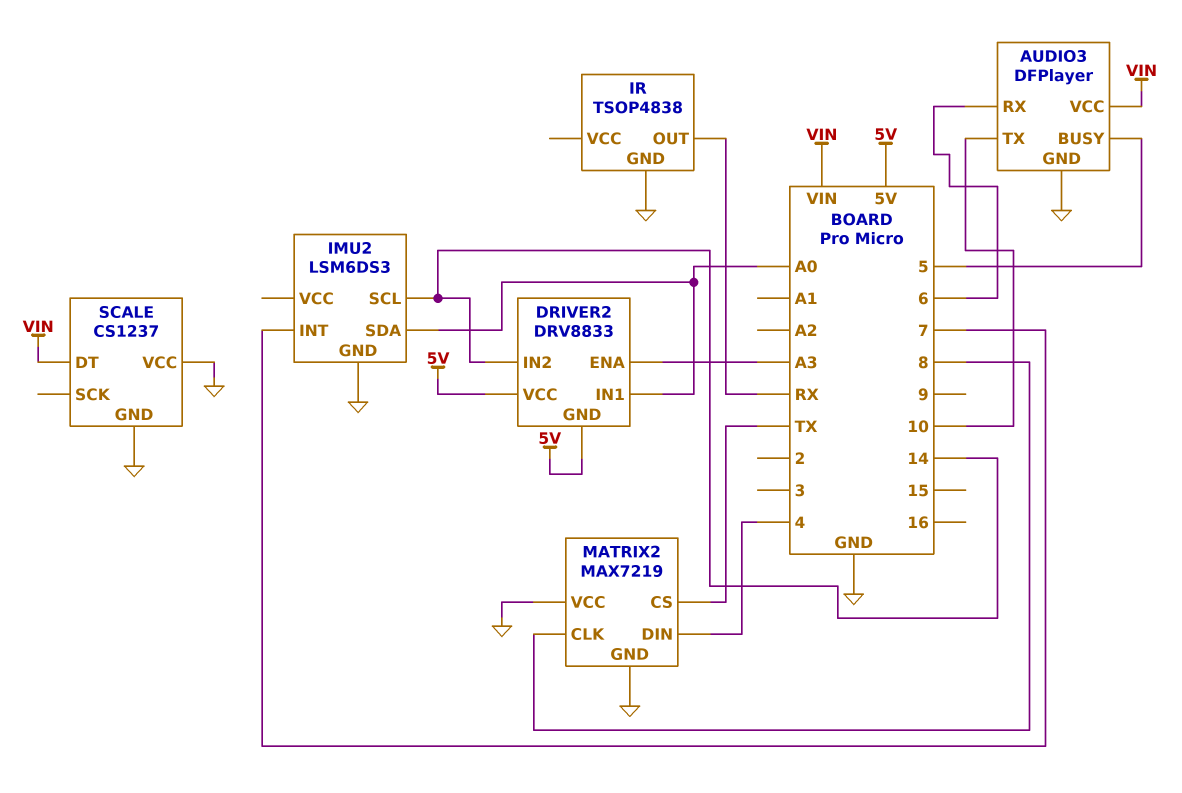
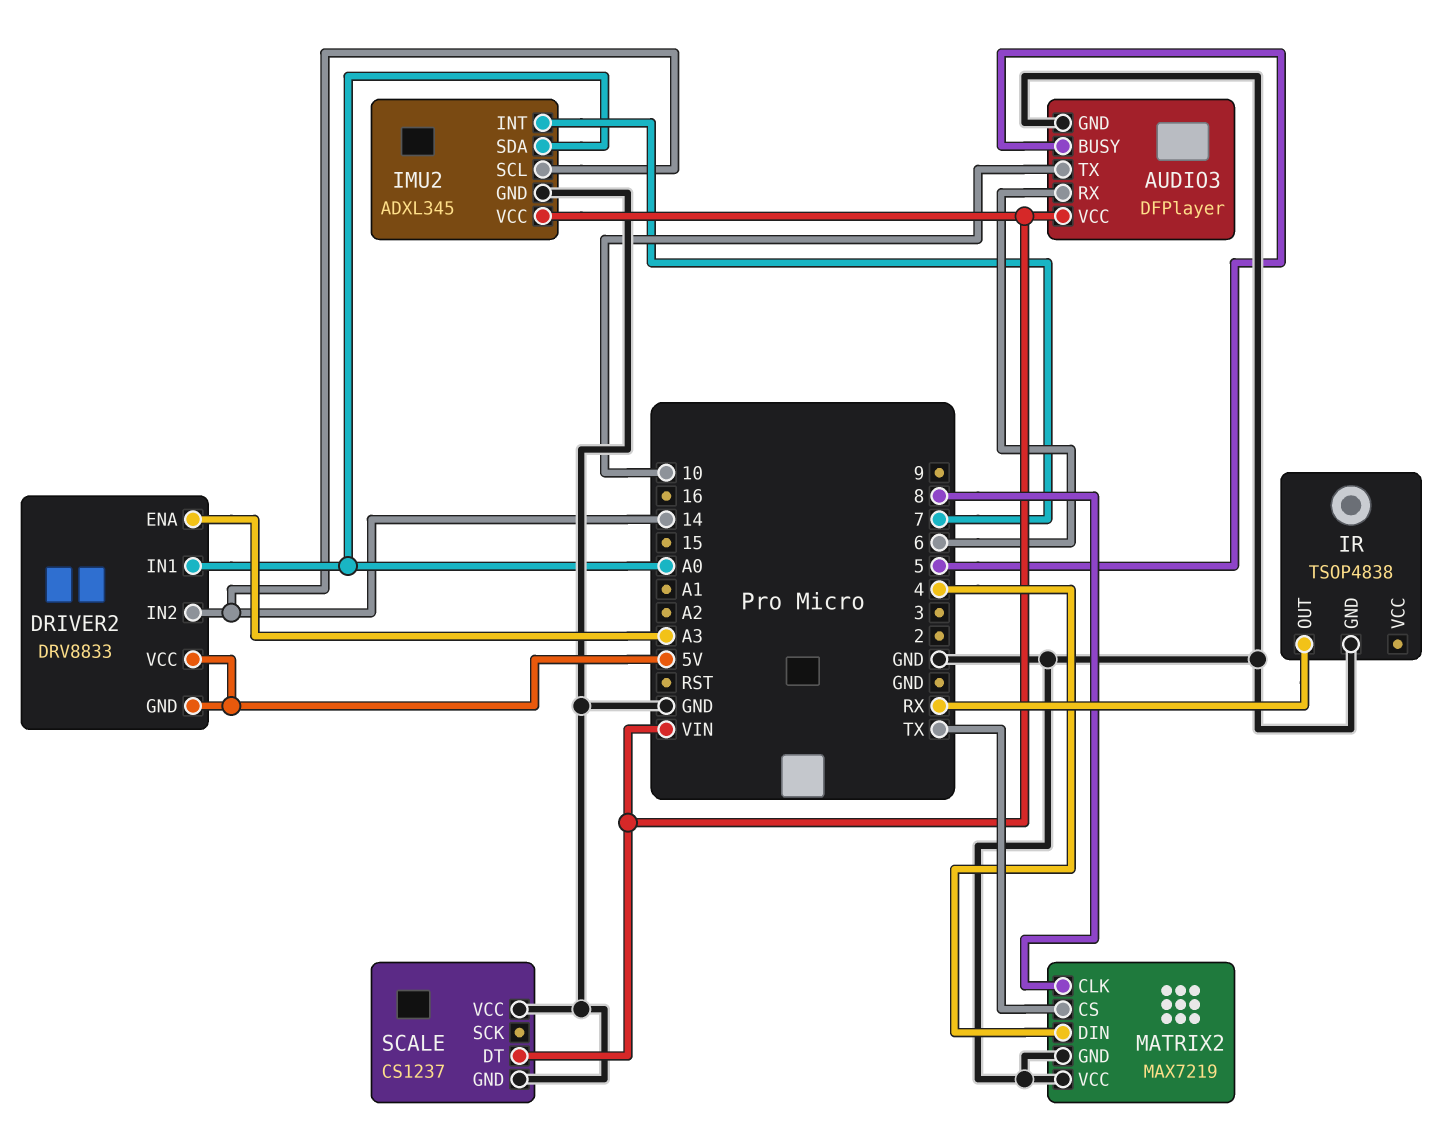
IMU2: LSM6DS3 -> ADXL345
IMU2 pin VCC: none -> VIN

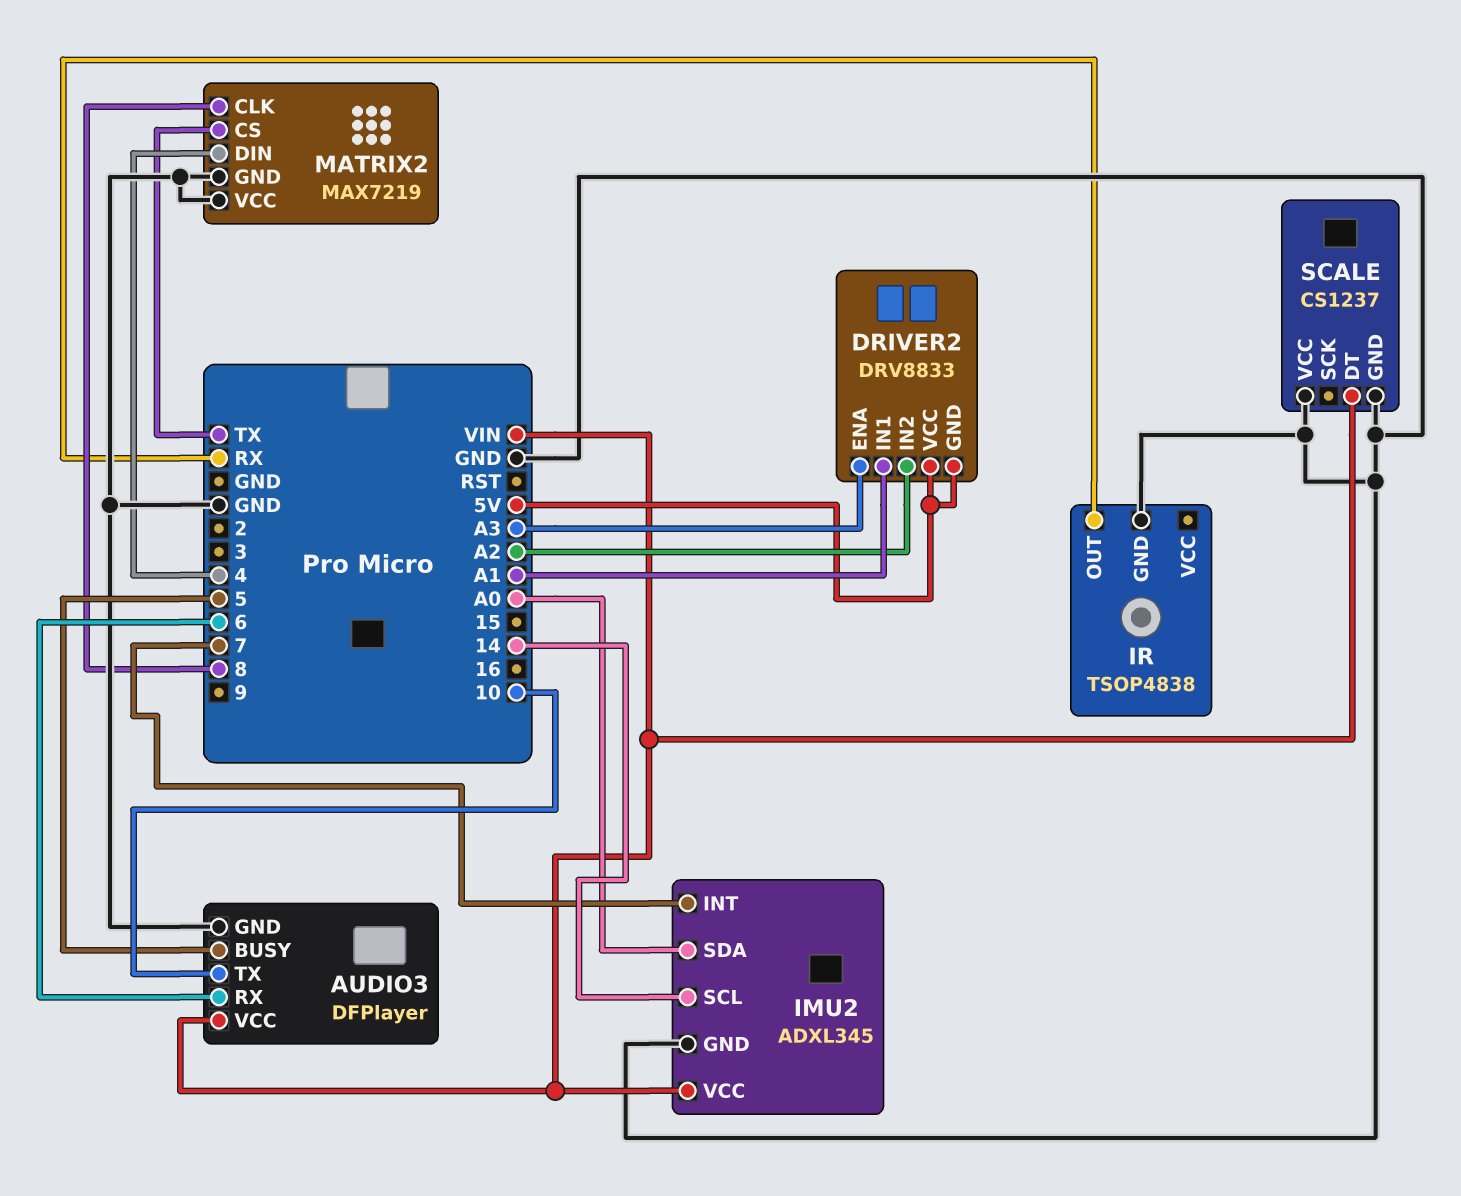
DRIVER2 pin IN1: A0 -> A1
DRIVER2 pin IN2: 14 -> A2

